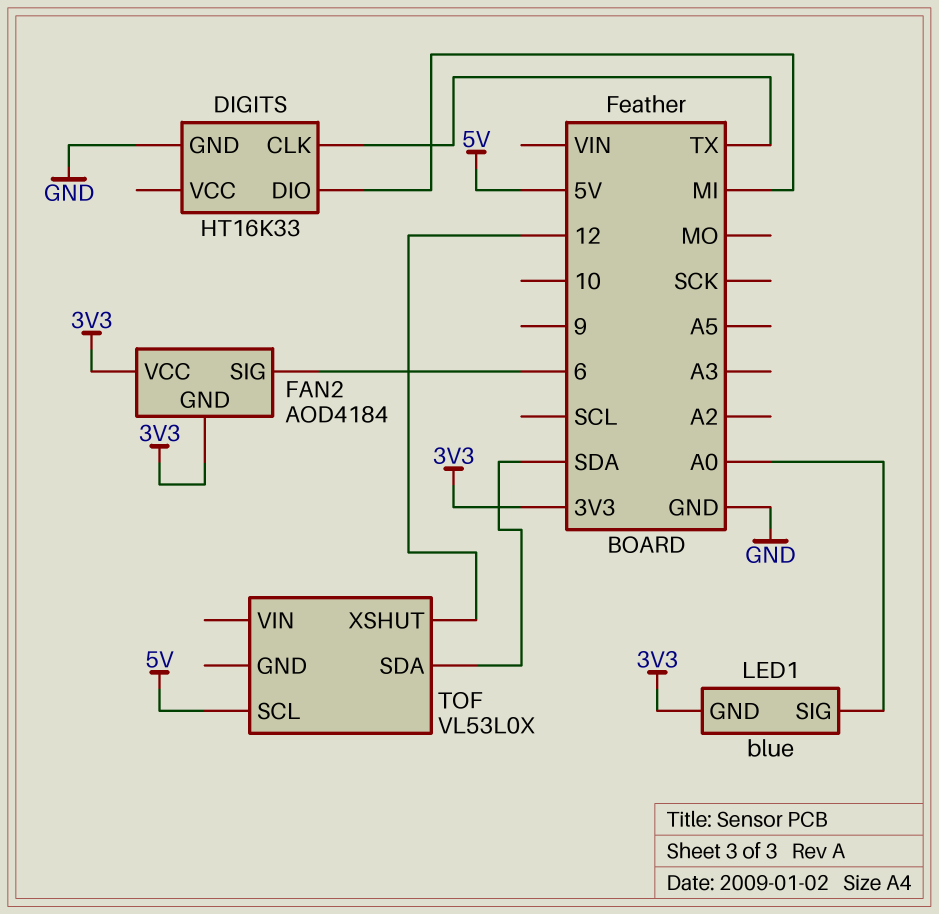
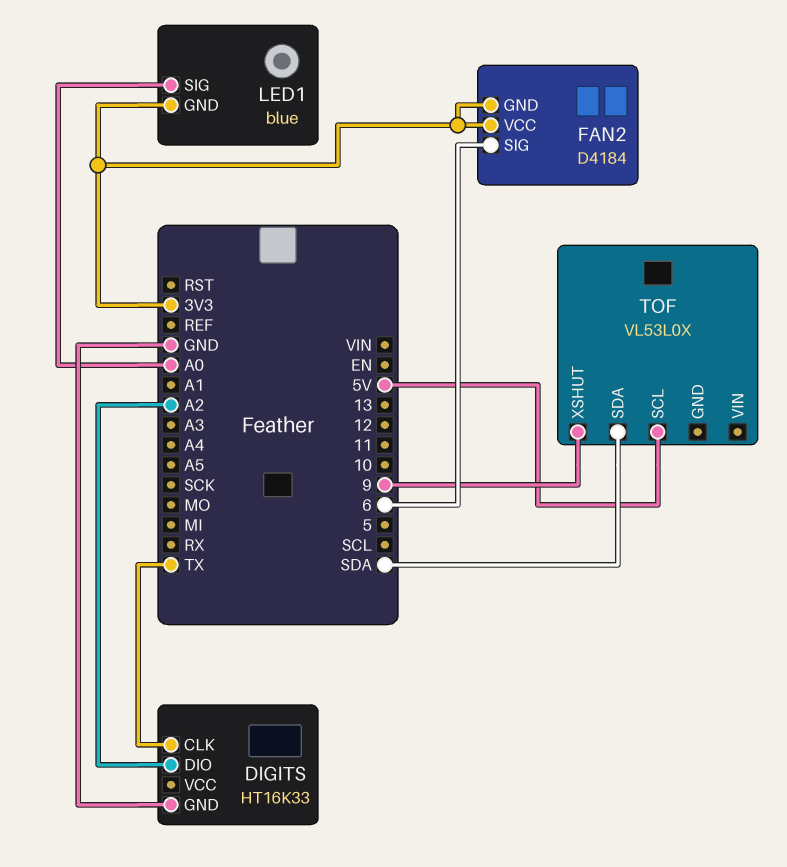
DIGITS pin DIO: MI -> A2
FAN2: AOD4184 -> D4184
TOF pin XSHUT: 12 -> 9

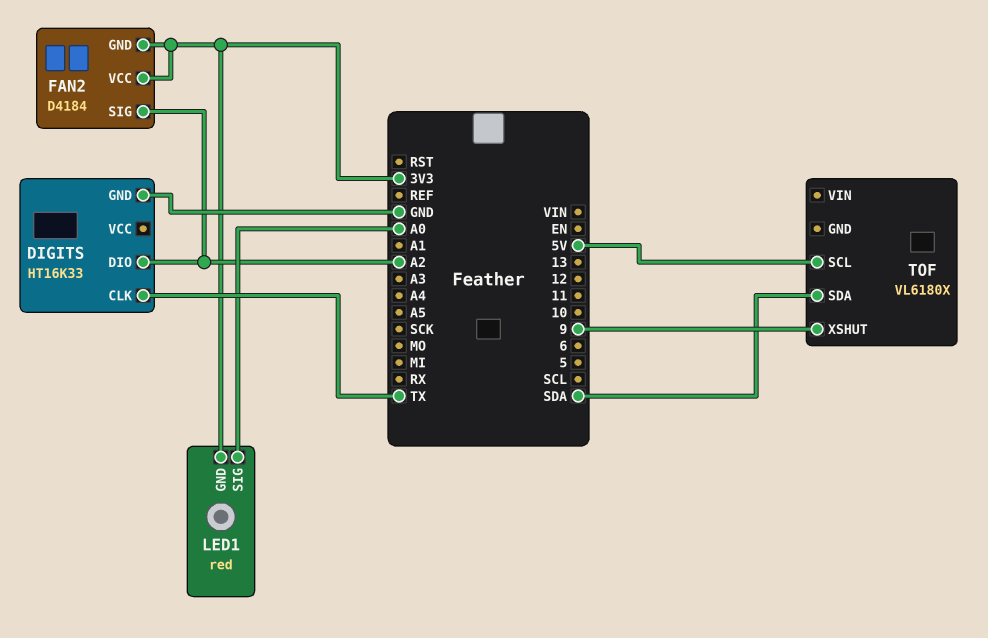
FAN2 pin SIG: 6 -> A2
LED1: blue -> red
TOF: VL53L0X -> VL6180X

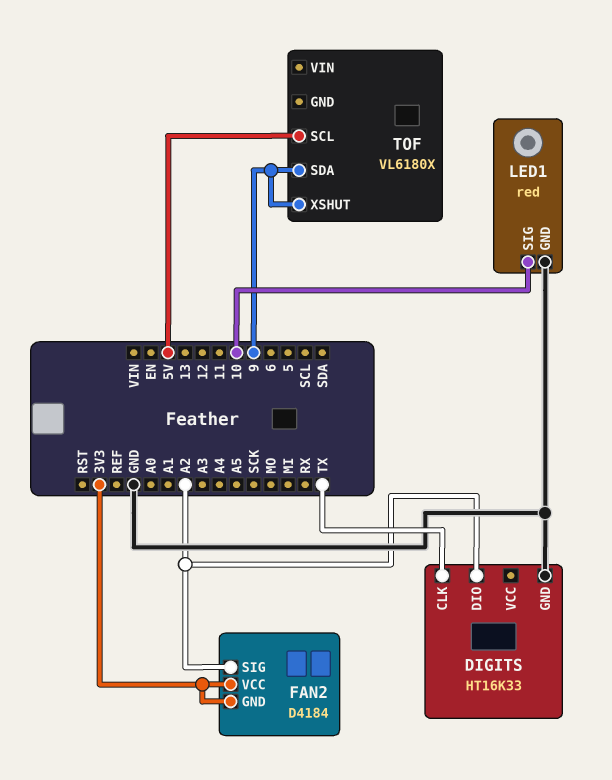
LED1 pin GND: 3V3 -> GND
LED1 pin SIG: A0 -> 10
TOF pin SDA: SDA -> 9

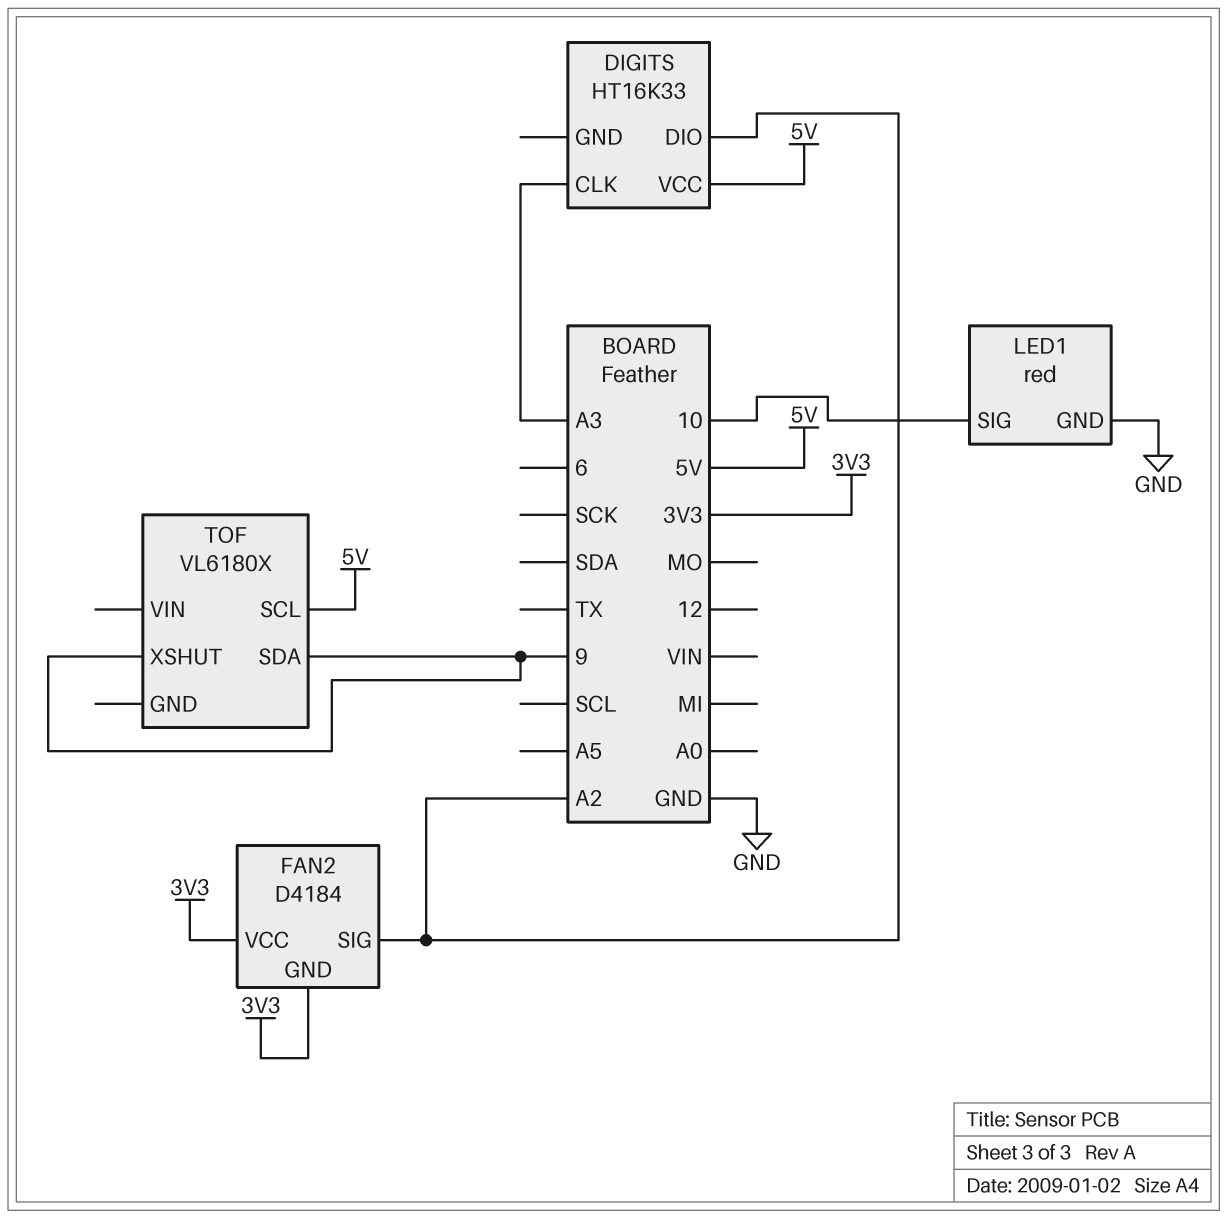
DIGITS pin CLK: TX -> A3
DIGITS pin GND: GND -> none
DIGITS pin VCC: none -> 5V

